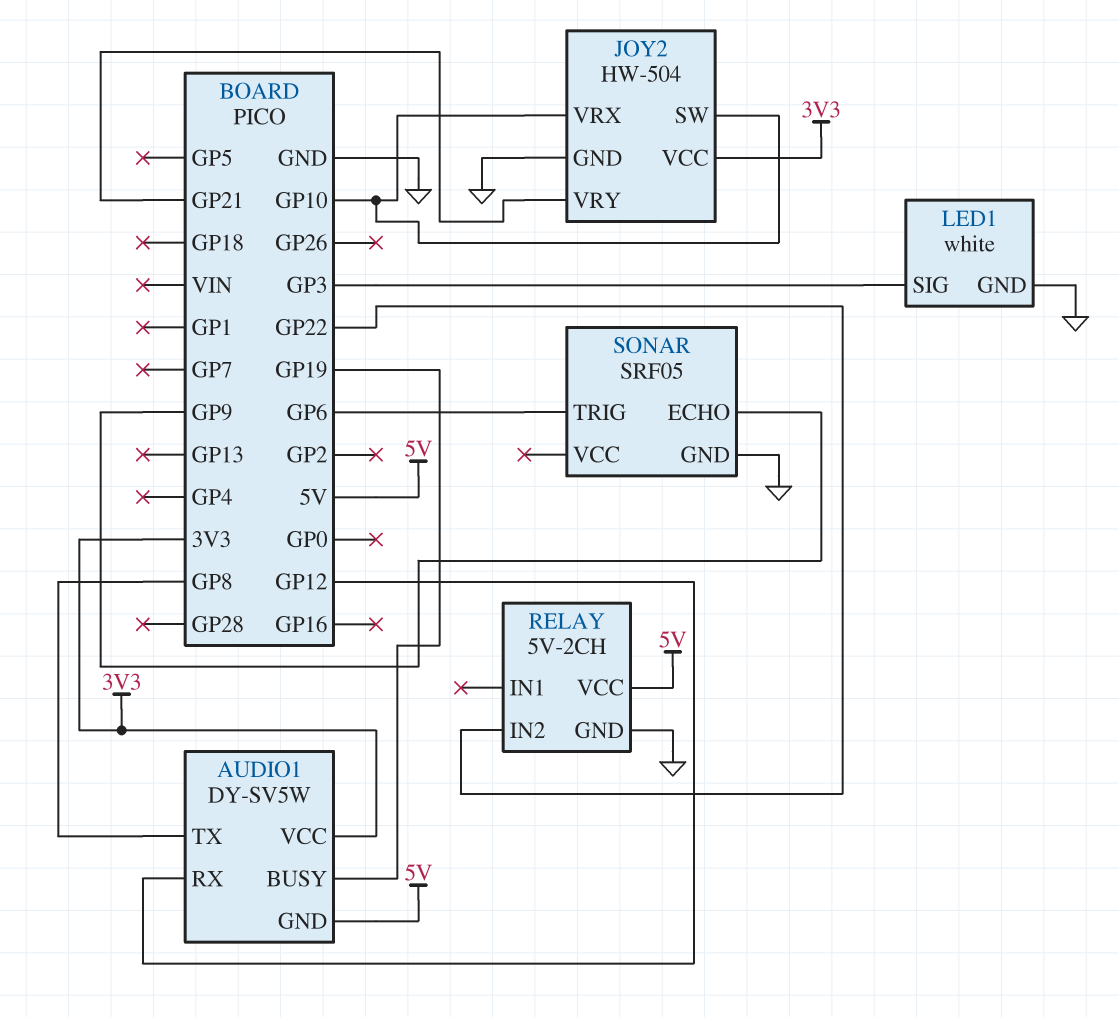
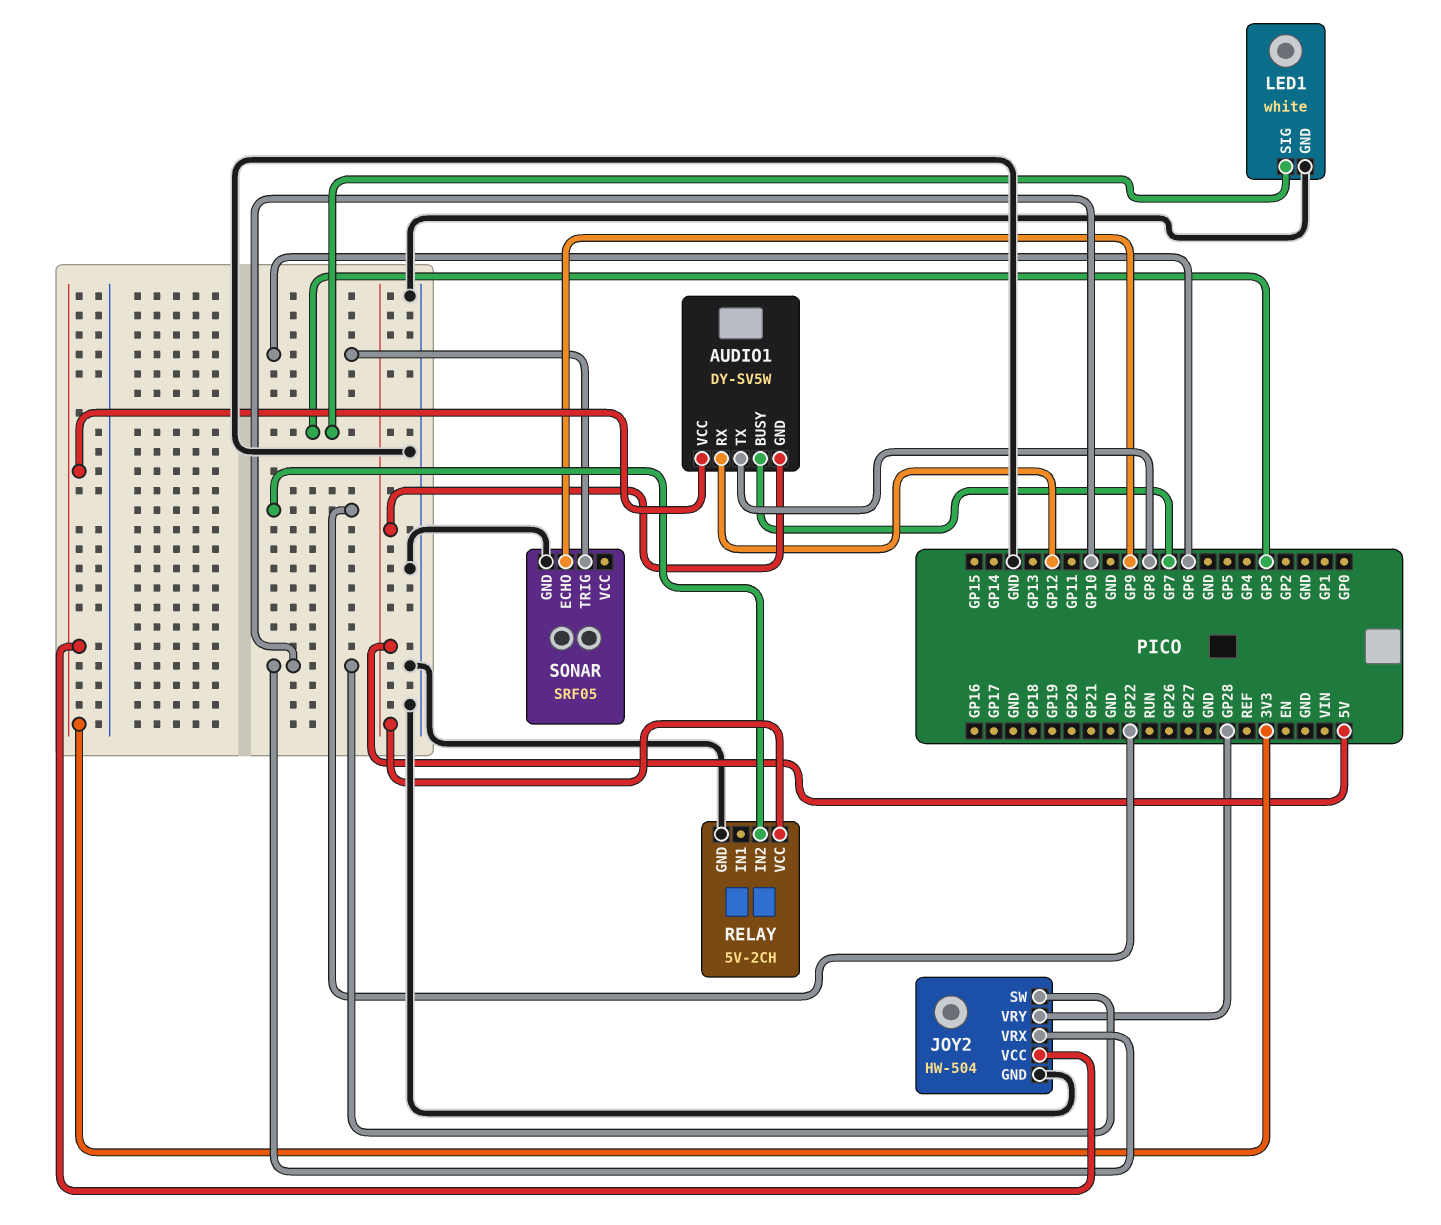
AUDIO1 pin BUSY: GP19 -> GP7
JOY2 pin VRY: GP21 -> GP28

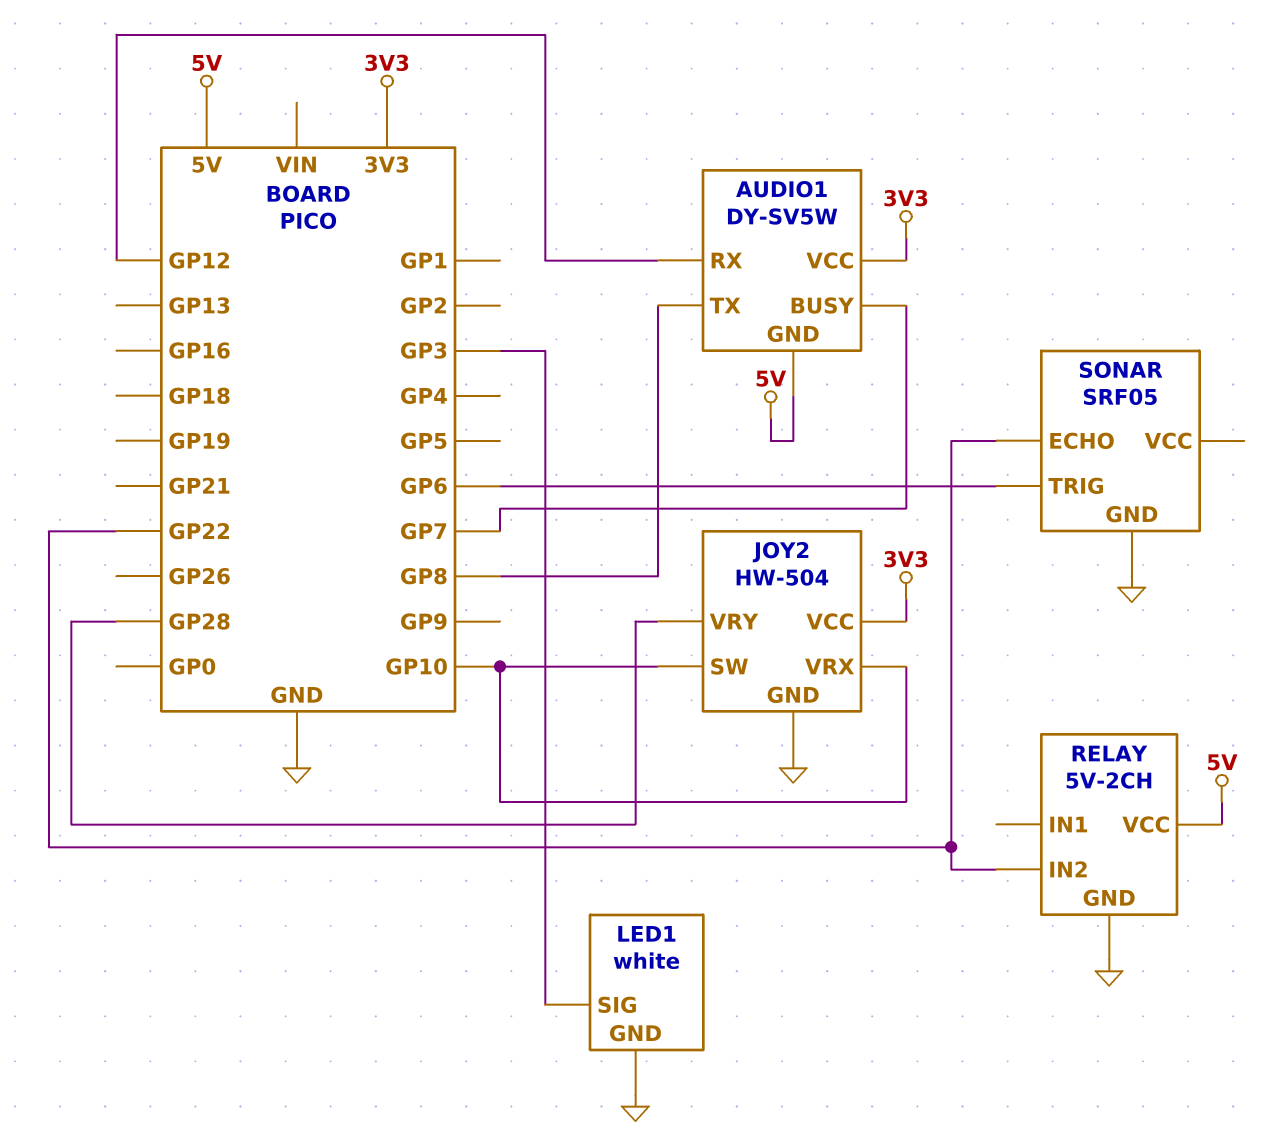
SONAR pin ECHO: GP9 -> GP22

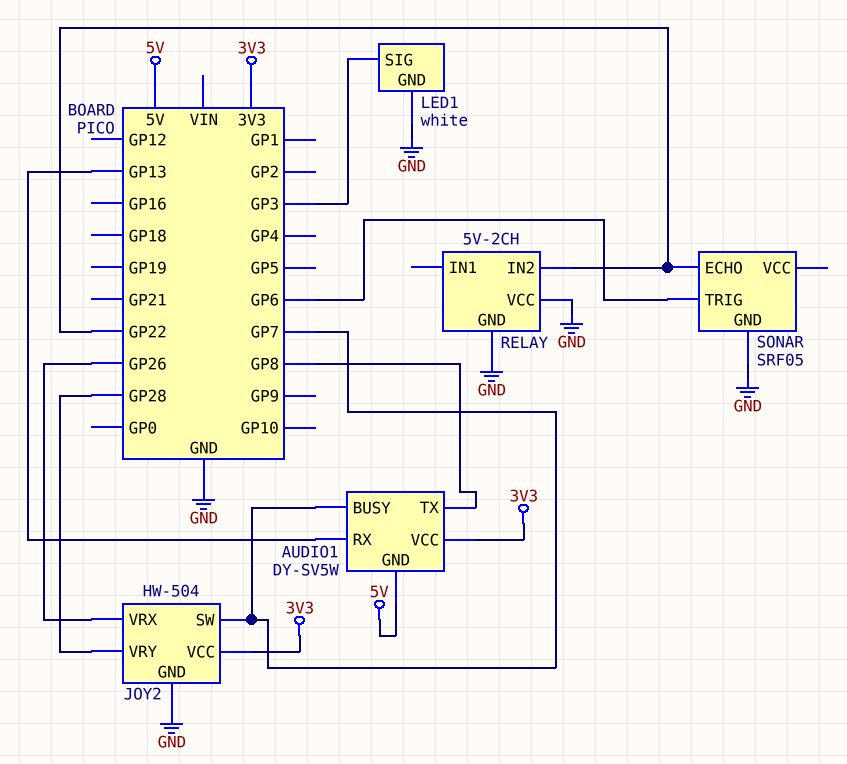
AUDIO1 pin RX: GP12 -> GP13
JOY2 pin SW: GP10 -> GP7
JOY2 pin VRX: GP10 -> GP26
RELAY pin VCC: 5V -> GND

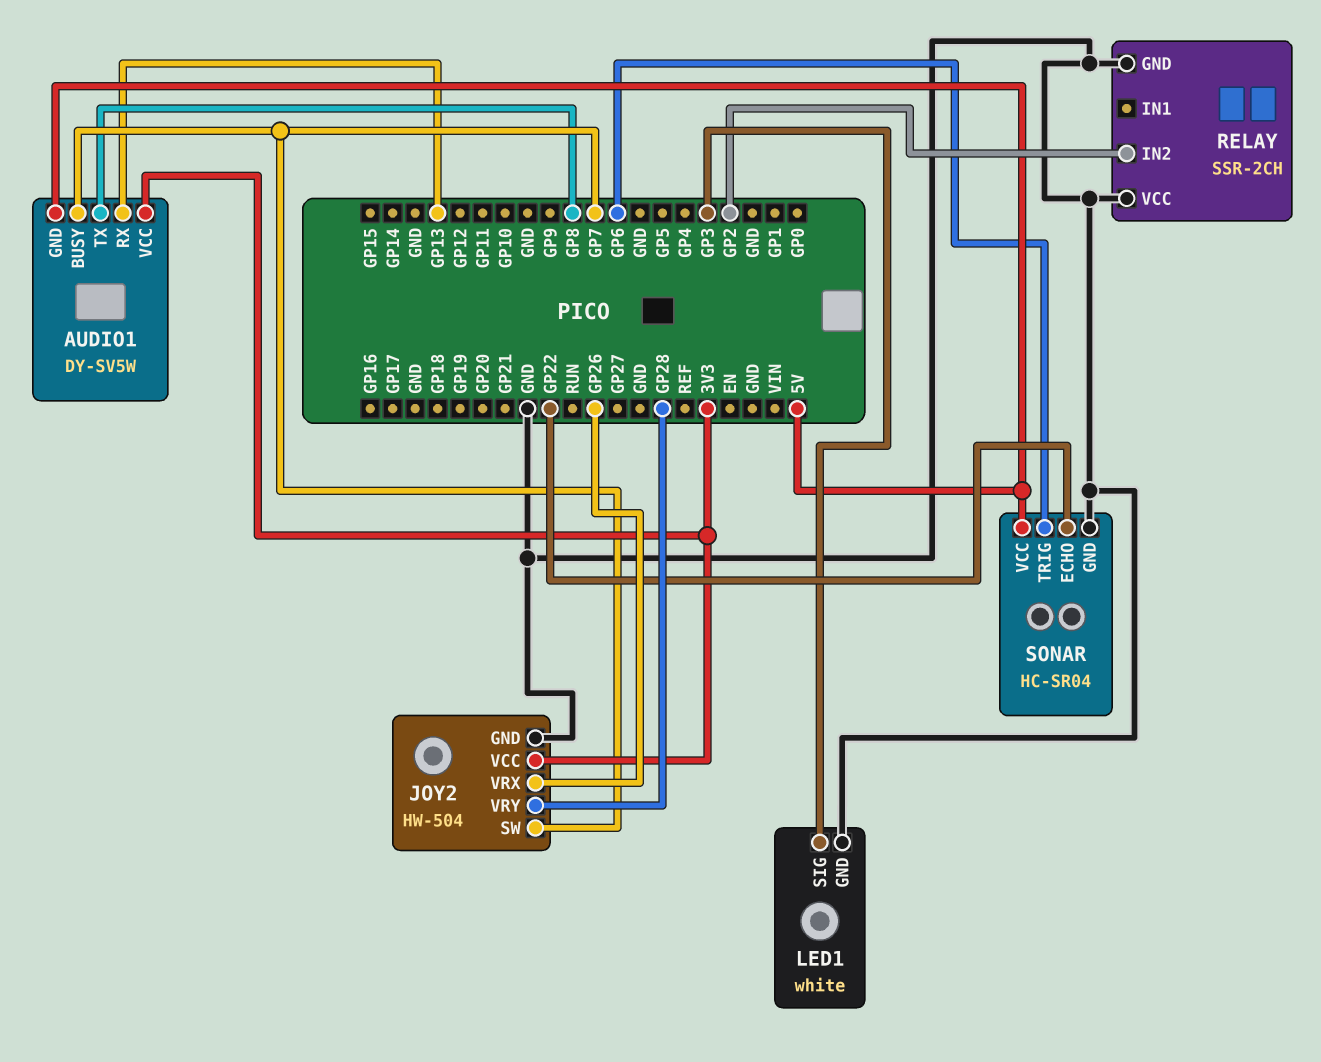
RELAY: 5V-2CH -> SSR-2CH
RELAY pin IN2: GP22 -> GP2
SONAR: SRF05 -> HC-SR04
SONAR pin VCC: none -> 5V

